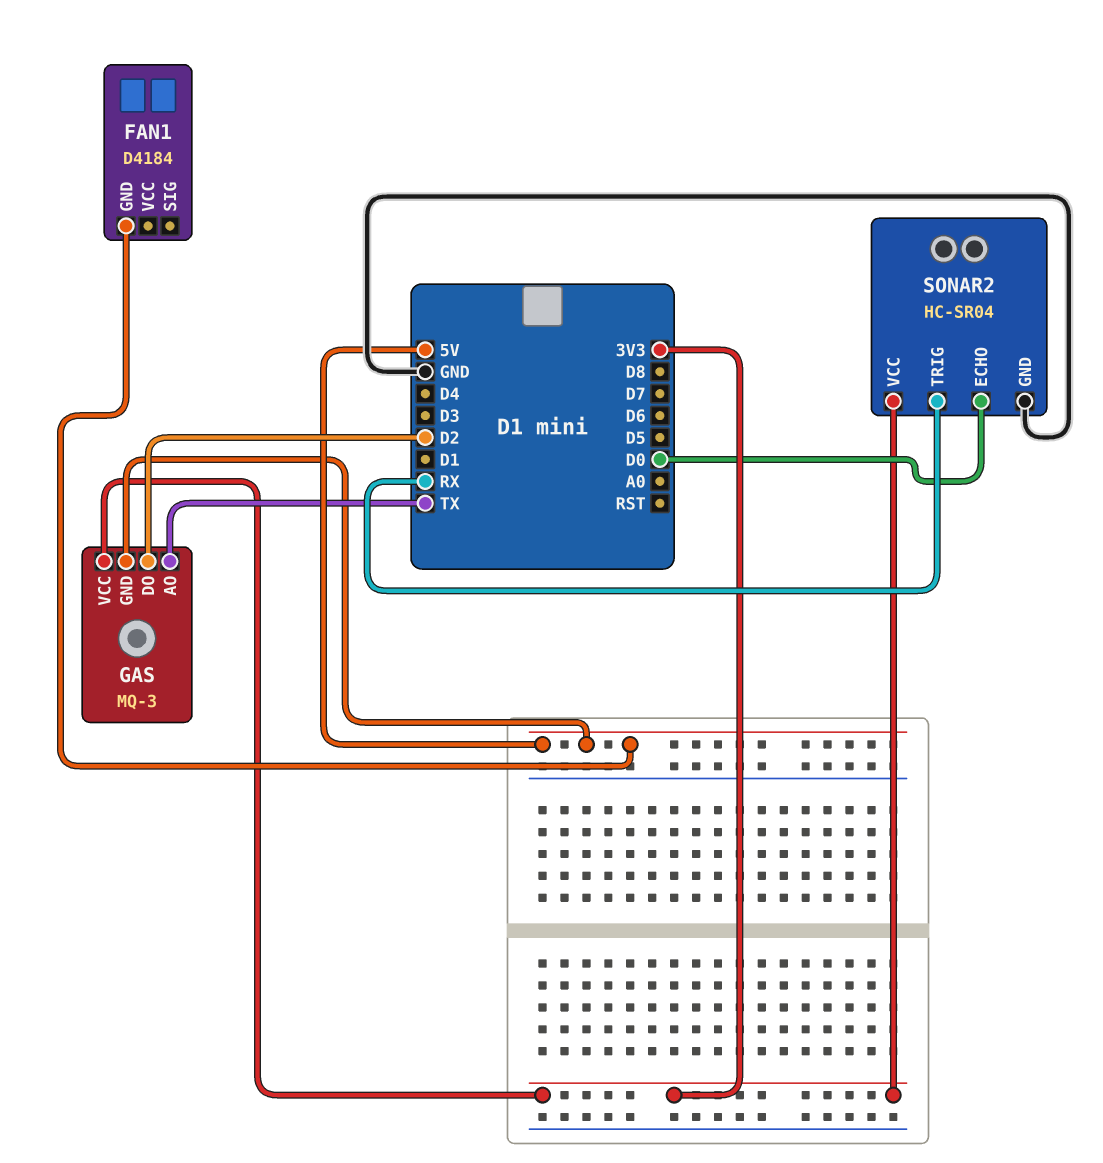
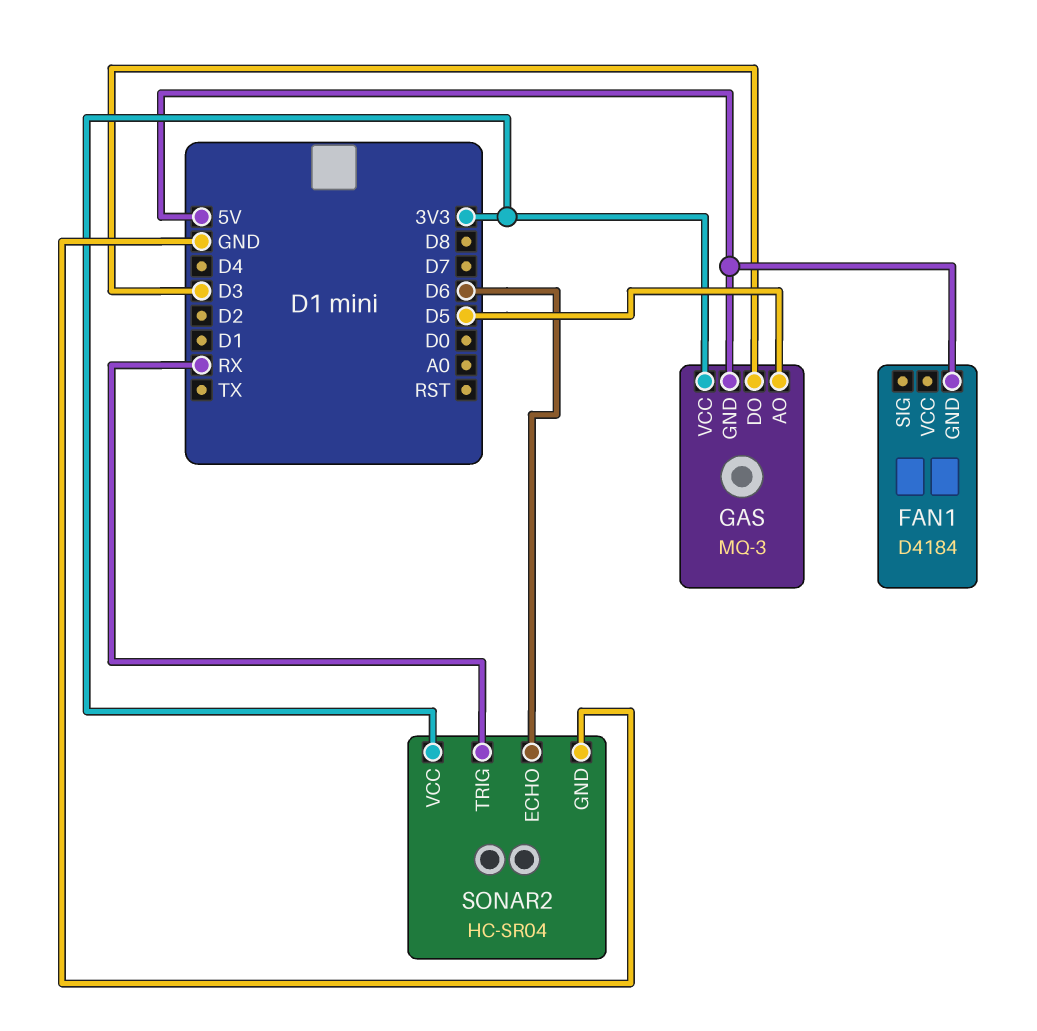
GAS pin AO: TX -> D5
GAS pin DO: D2 -> D3
SONAR2 pin ECHO: D0 -> D6

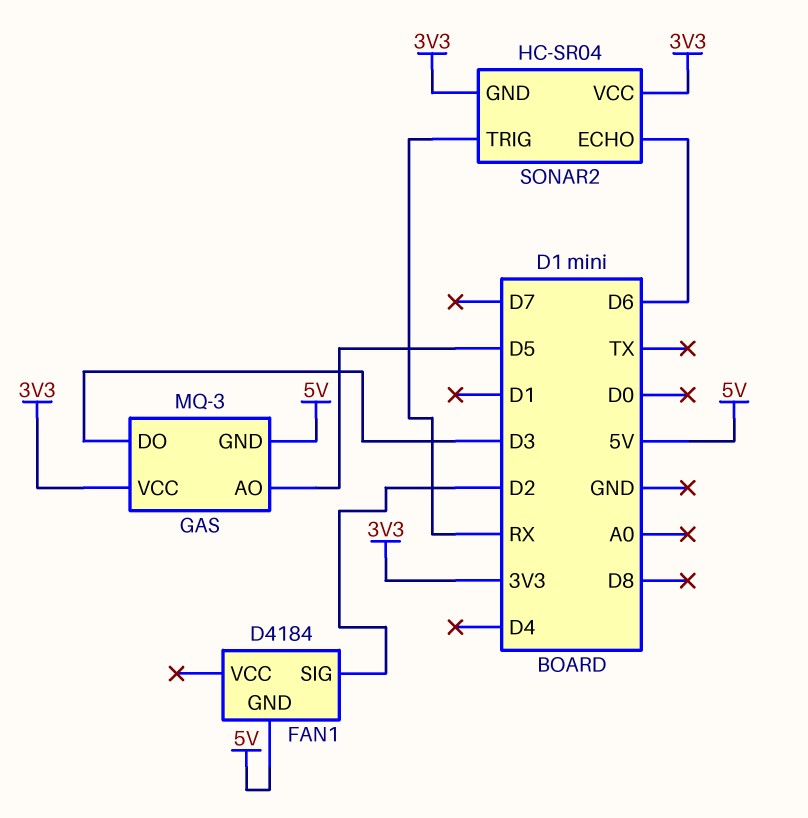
FAN1 pin SIG: none -> D2
SONAR2 pin GND: GND -> 3V3

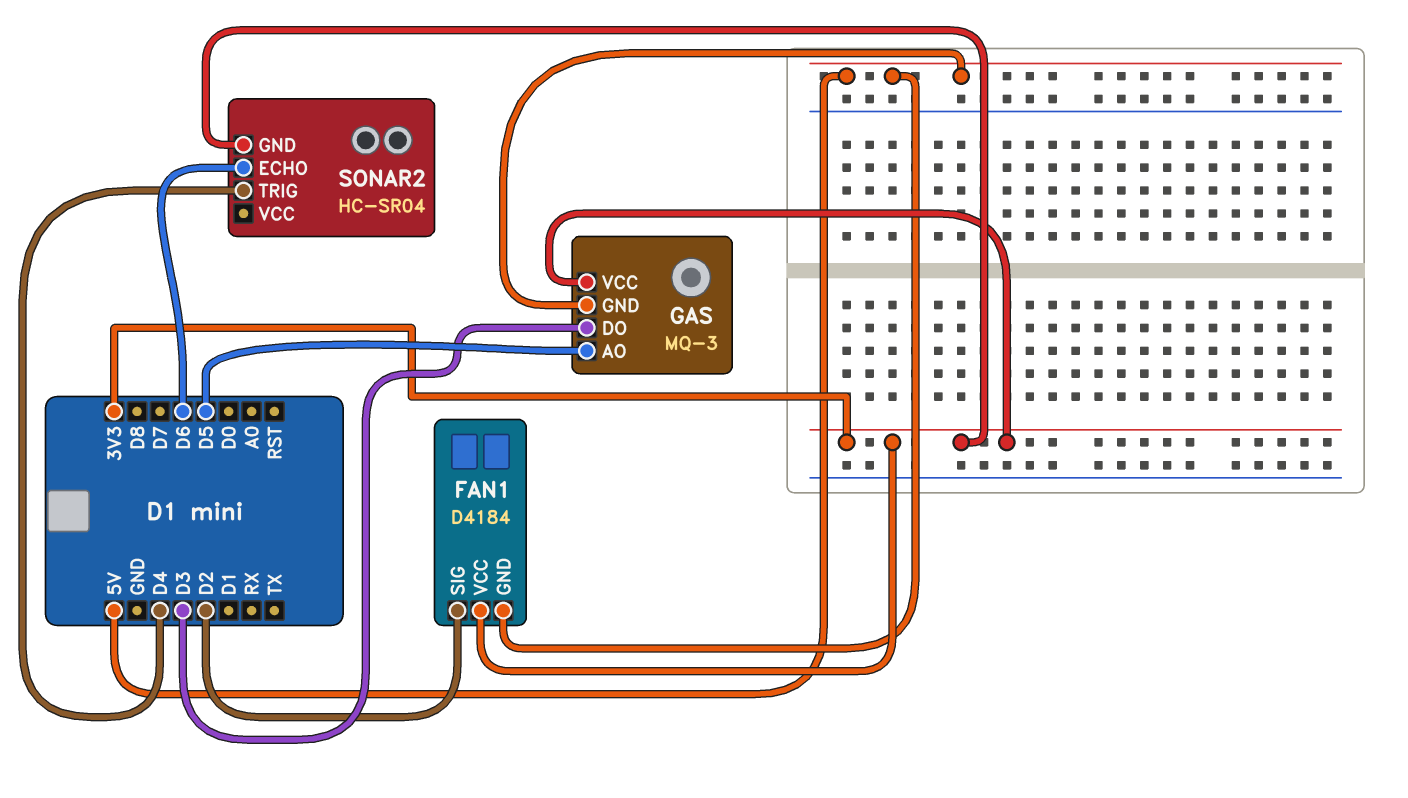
FAN1 pin VCC: none -> 3V3
SONAR2 pin TRIG: RX -> D4
SONAR2 pin VCC: 3V3 -> none

